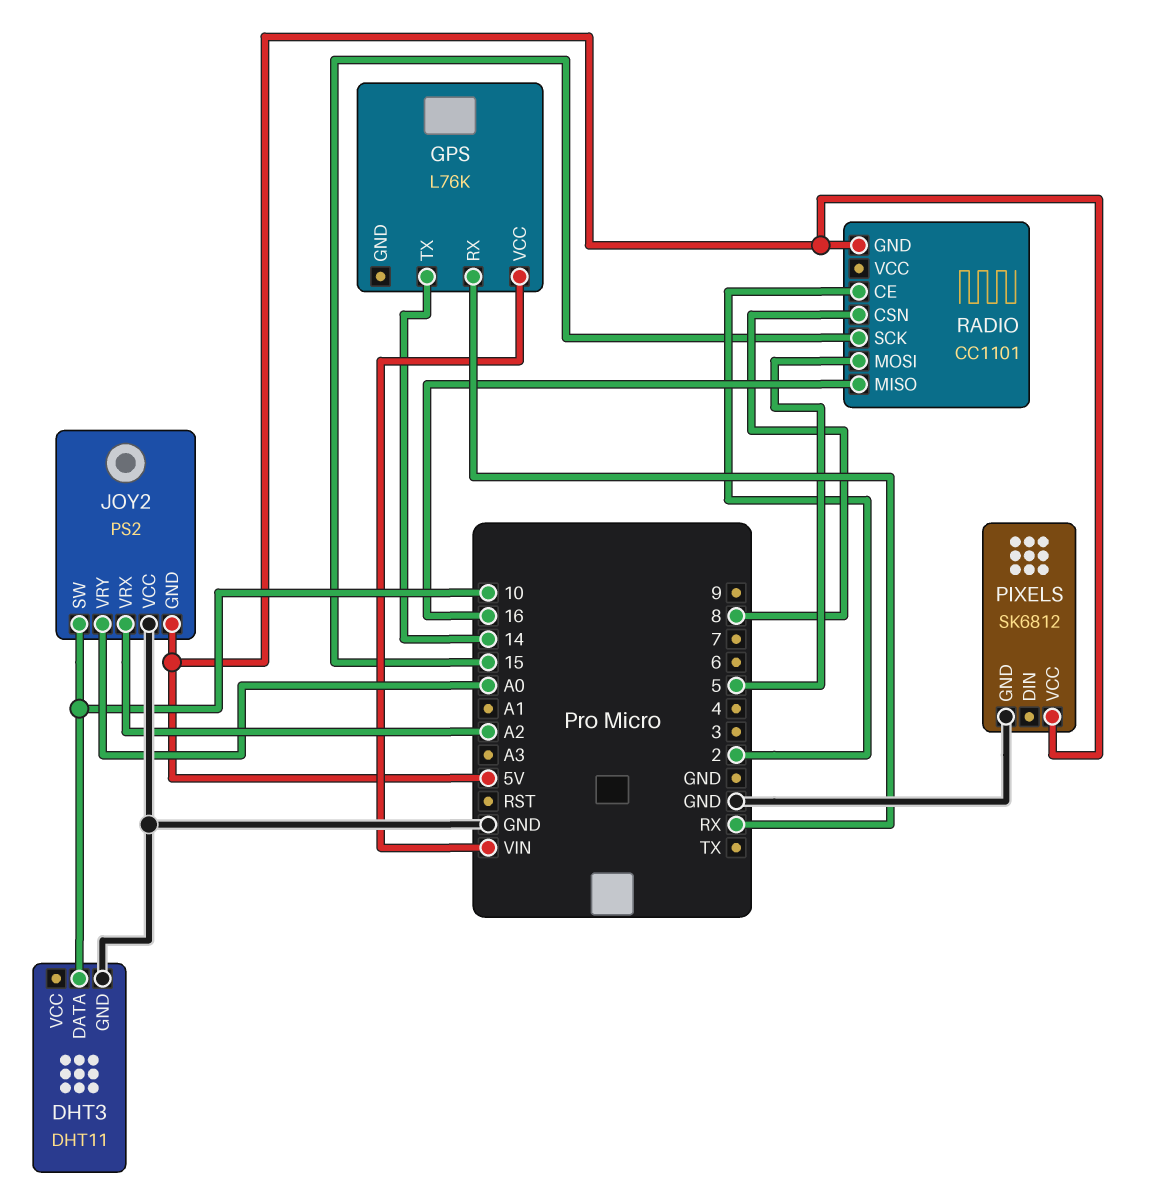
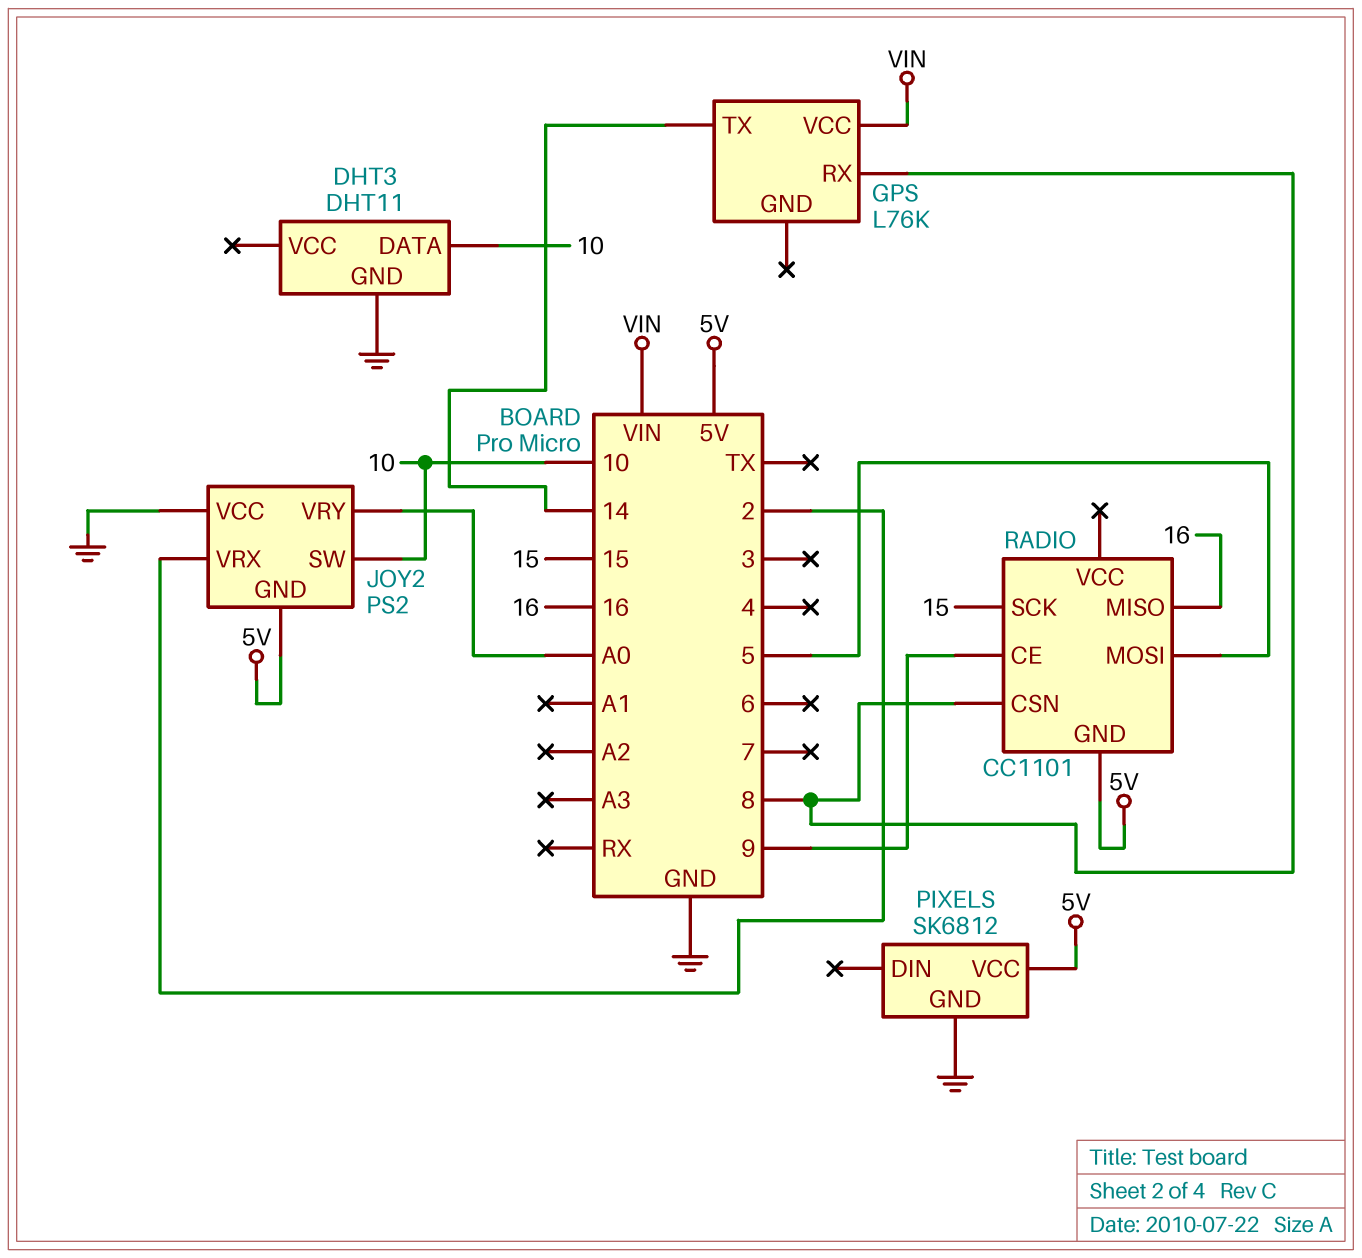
GPS pin RX: RX -> 8
JOY2 pin VRX: A2 -> 2
RADIO pin CE: 2 -> 9

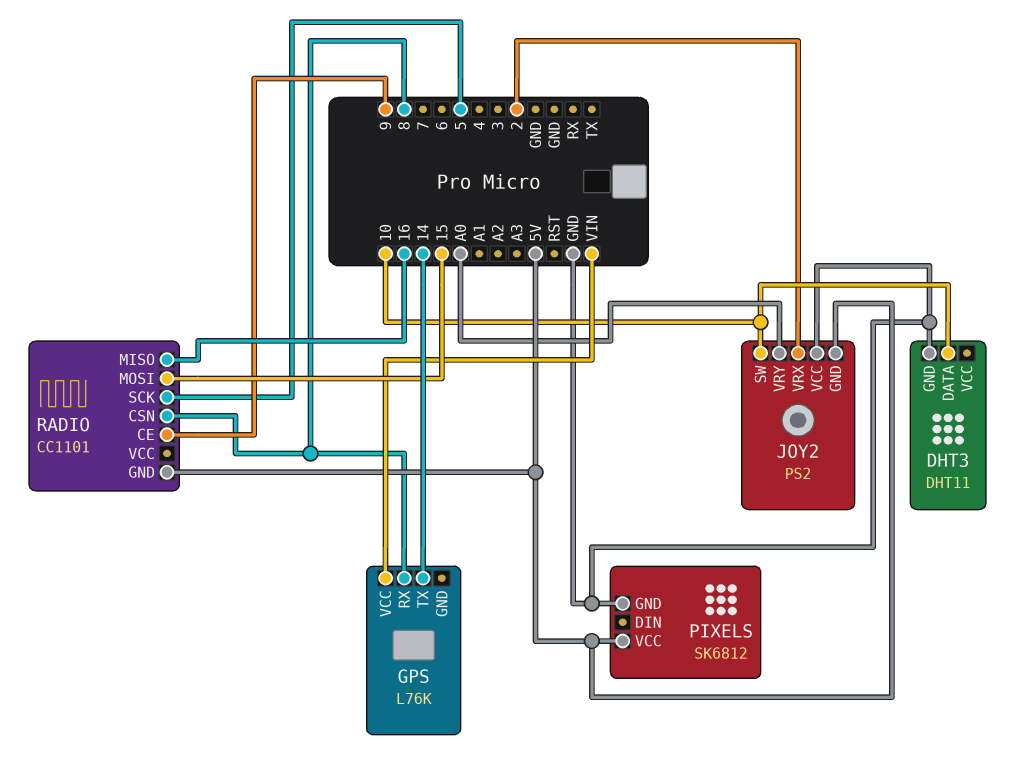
RADIO pin MOSI: 5 -> 15
RADIO pin SCK: 15 -> 5

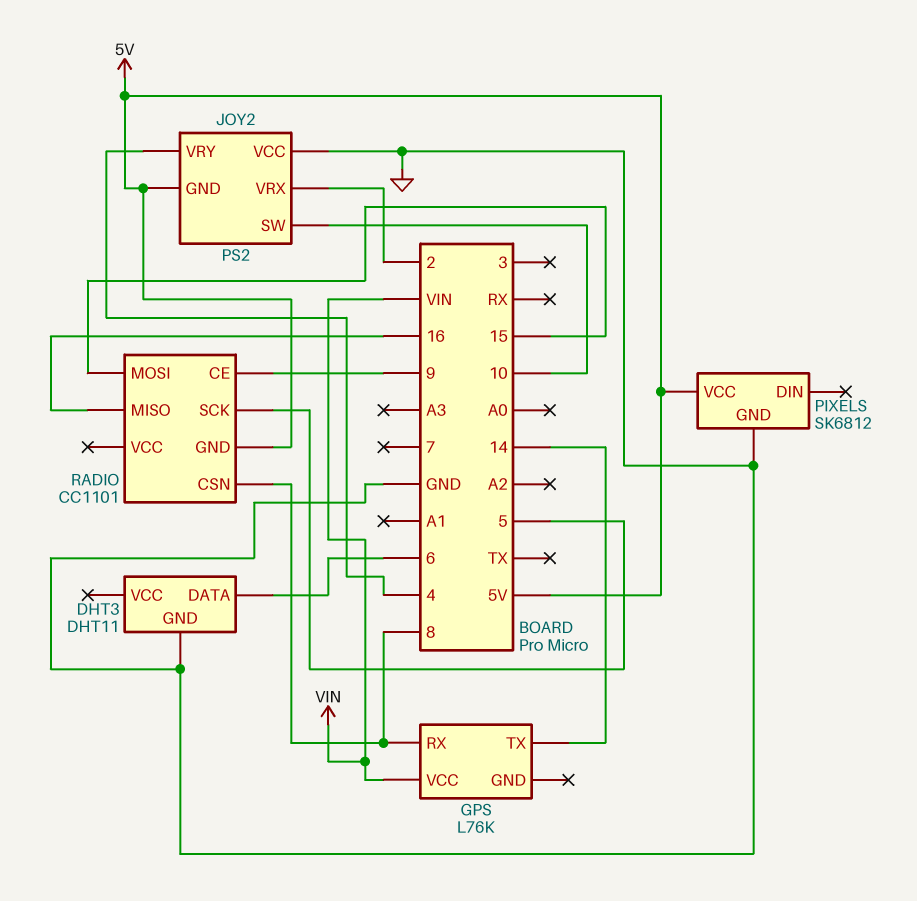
DHT3 pin DATA: 10 -> 6
JOY2 pin VRY: A0 -> 4

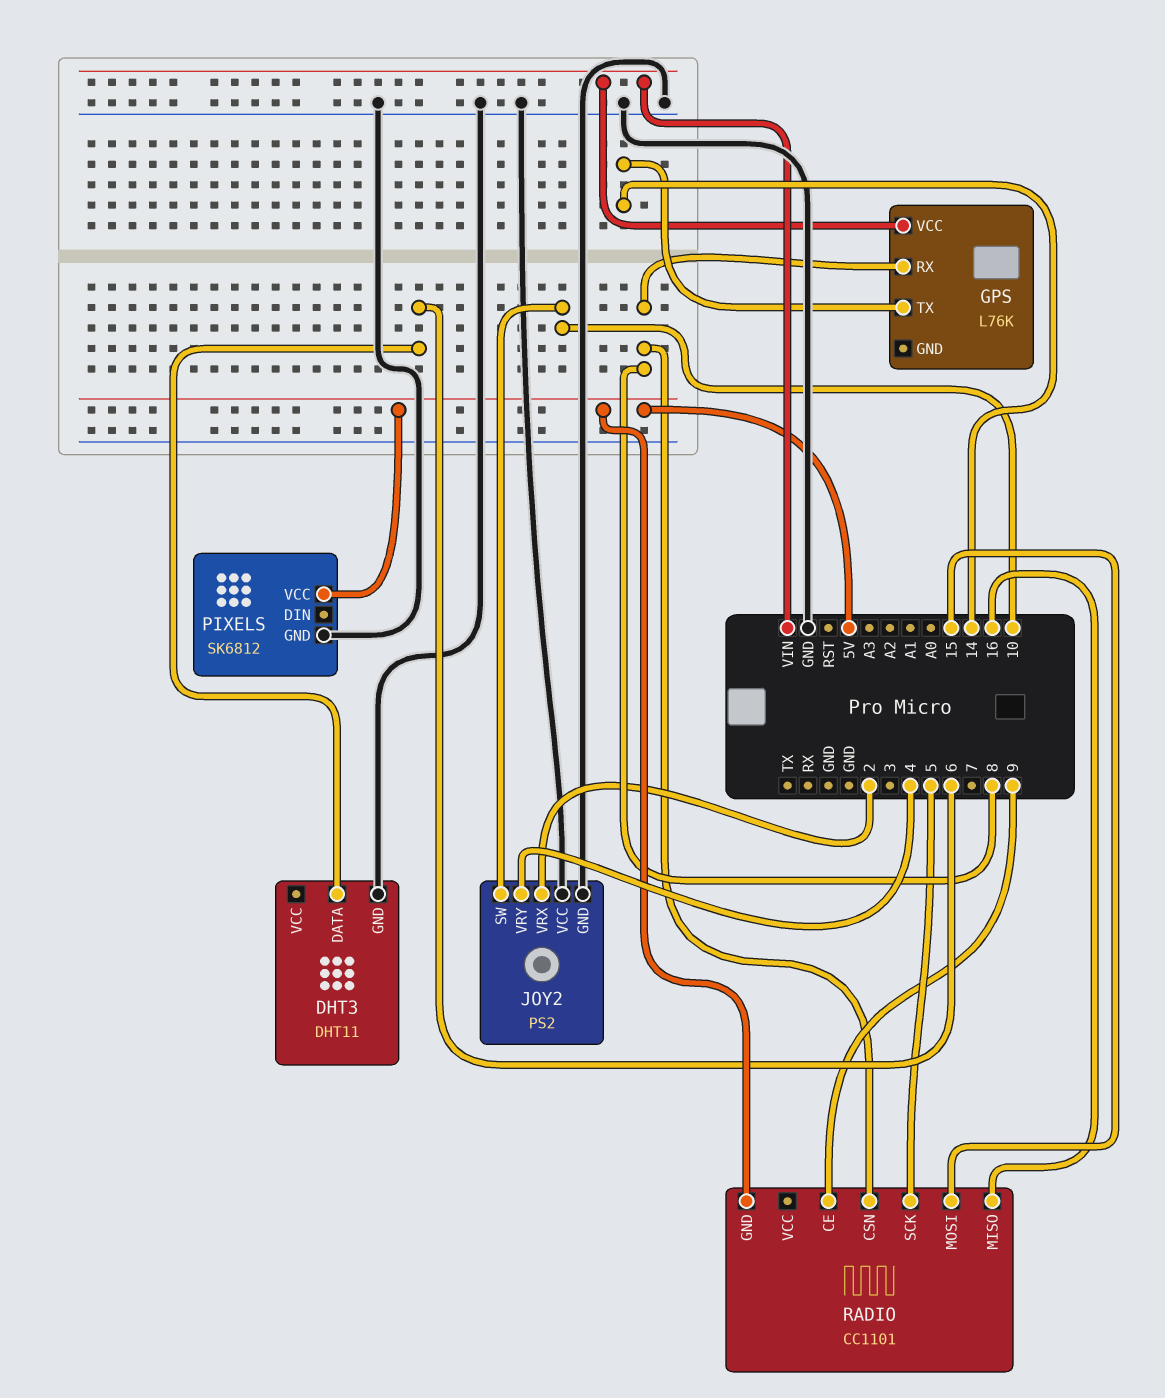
JOY2 pin GND: 5V -> GND

